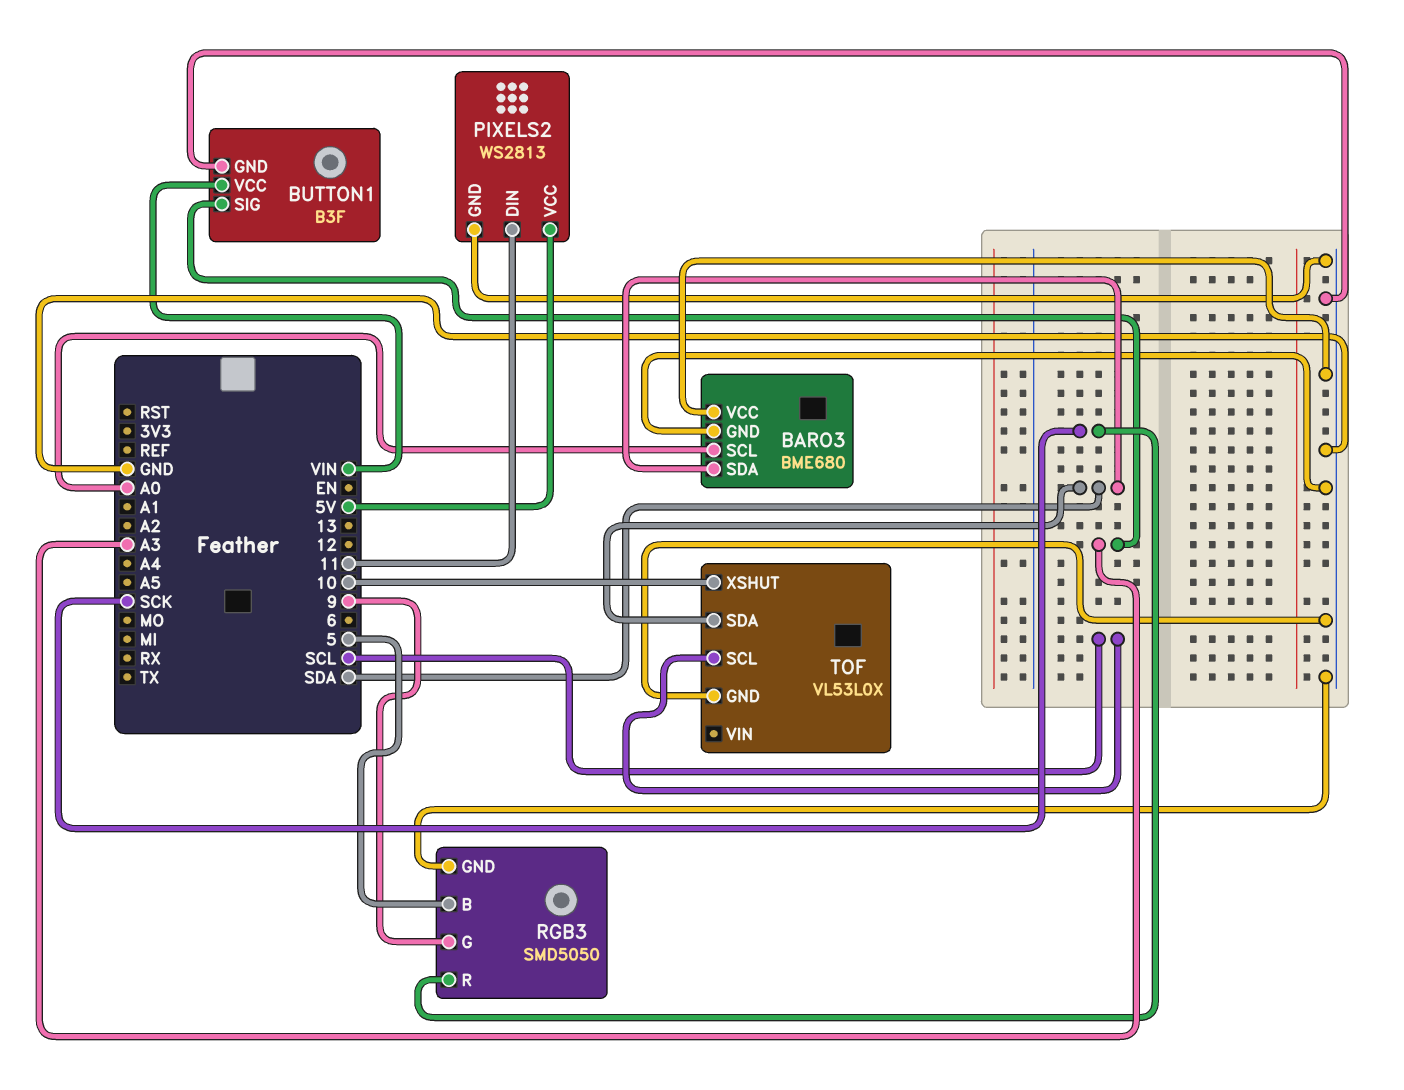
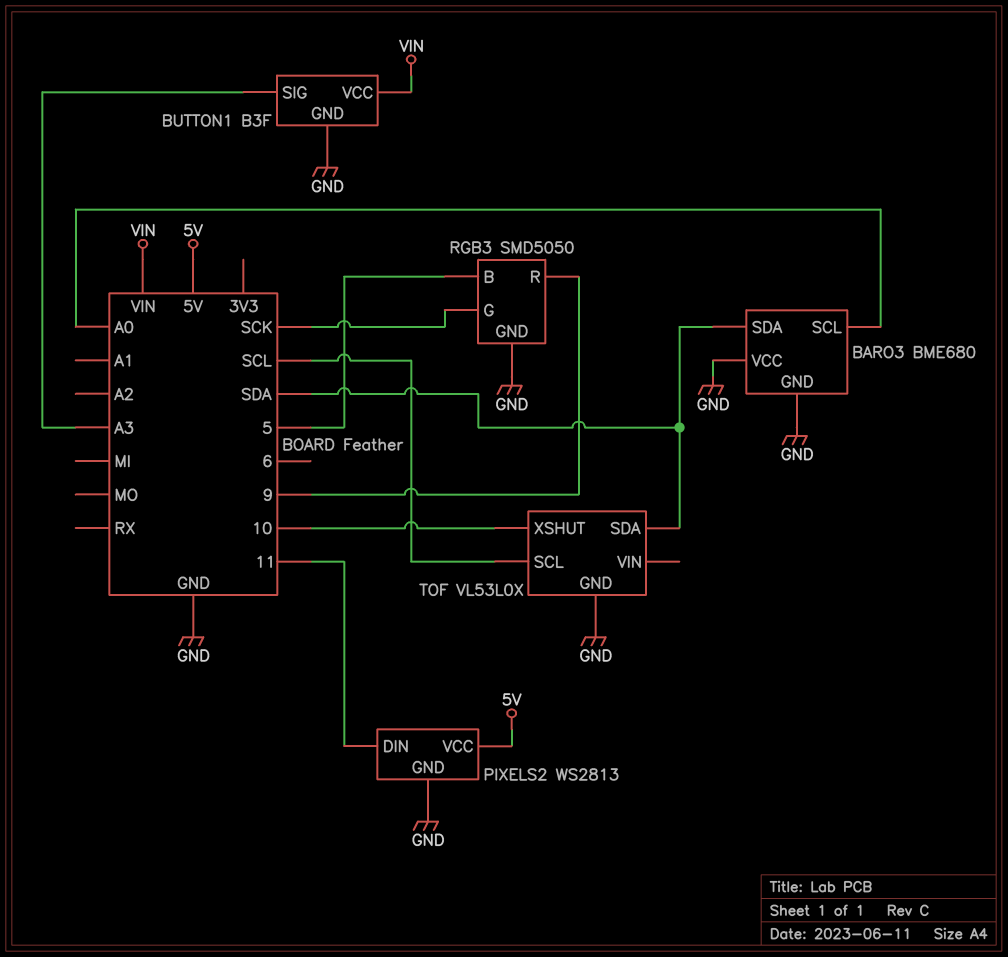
RGB3 pin G: 9 -> SCK
RGB3 pin R: SCK -> 9

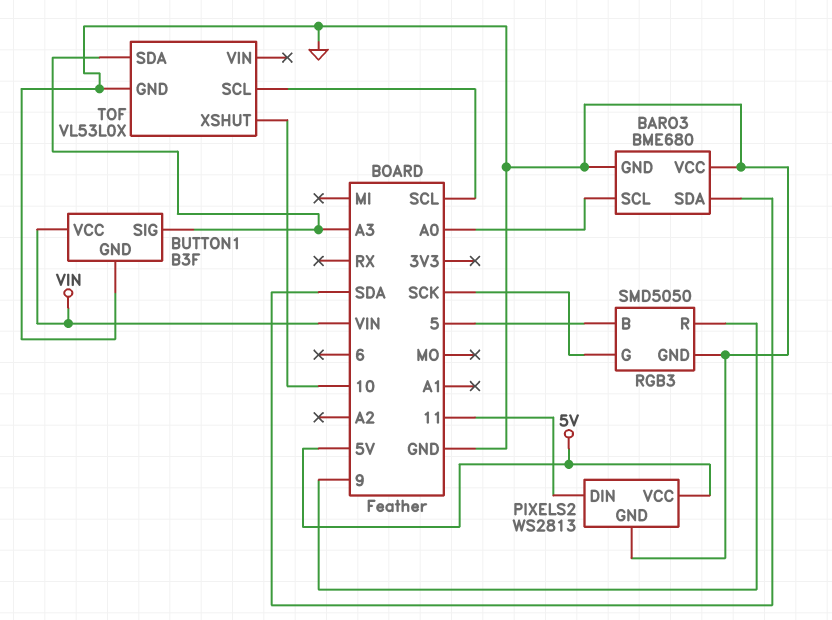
TOF pin SDA: SDA -> A3

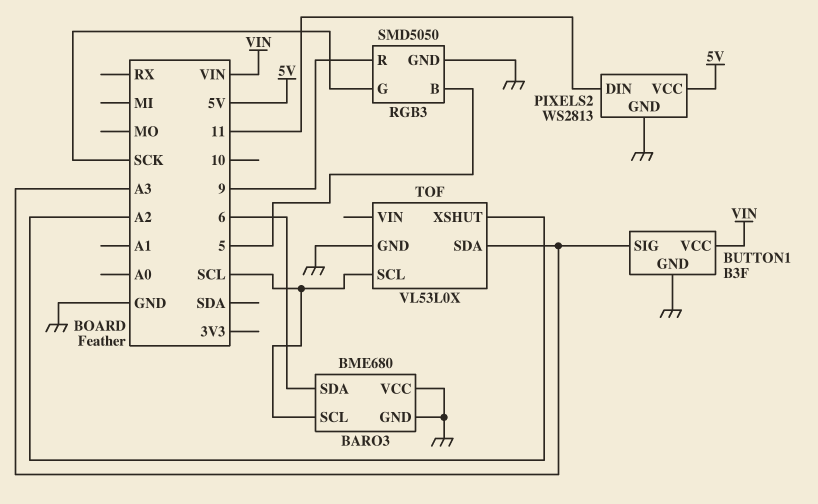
BARO3 pin SCL: A0 -> SCL
BARO3 pin SDA: SDA -> 6
TOF pin XSHUT: 10 -> A2

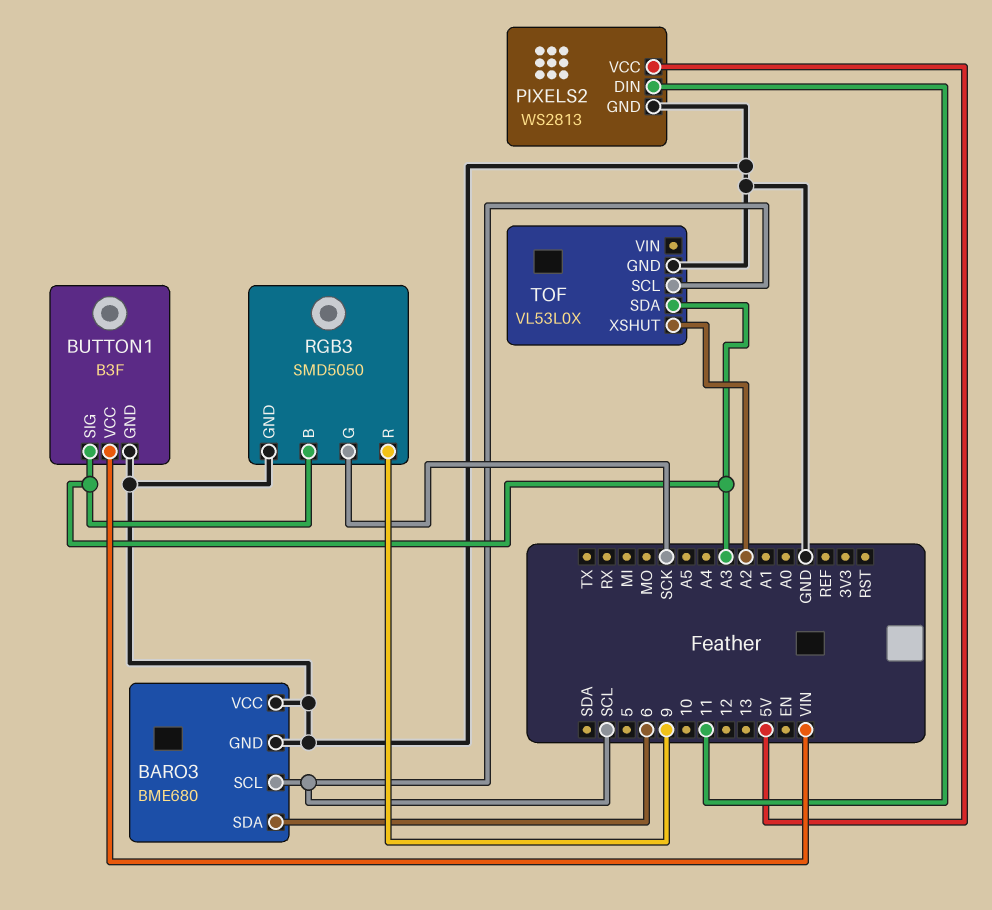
RGB3 pin B: 5 -> A3

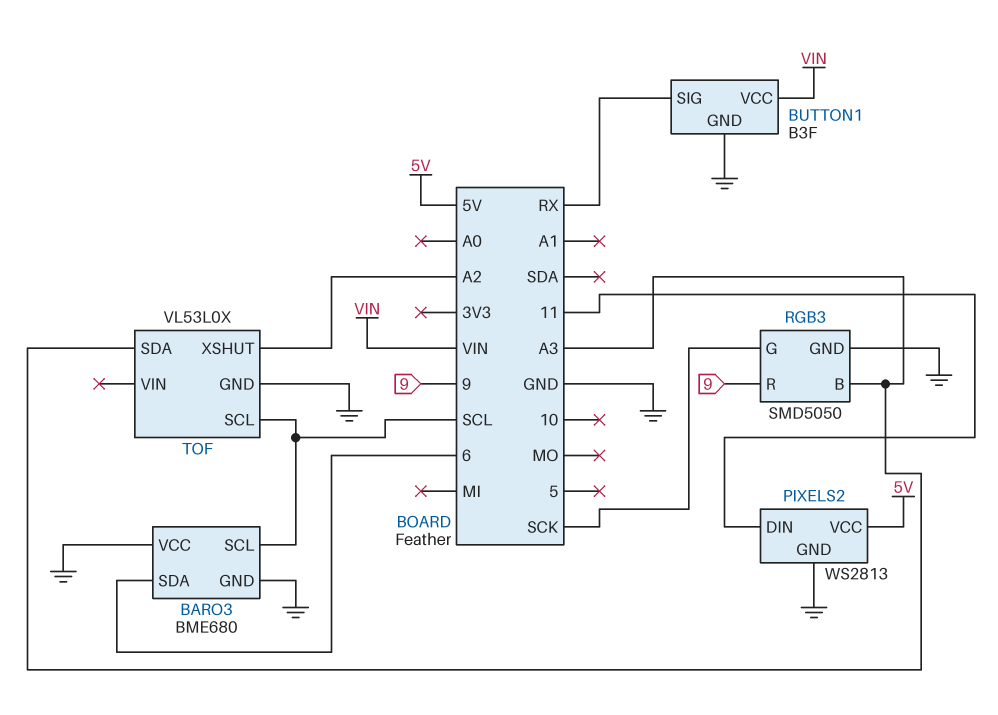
BUTTON1 pin SIG: A3 -> RX

